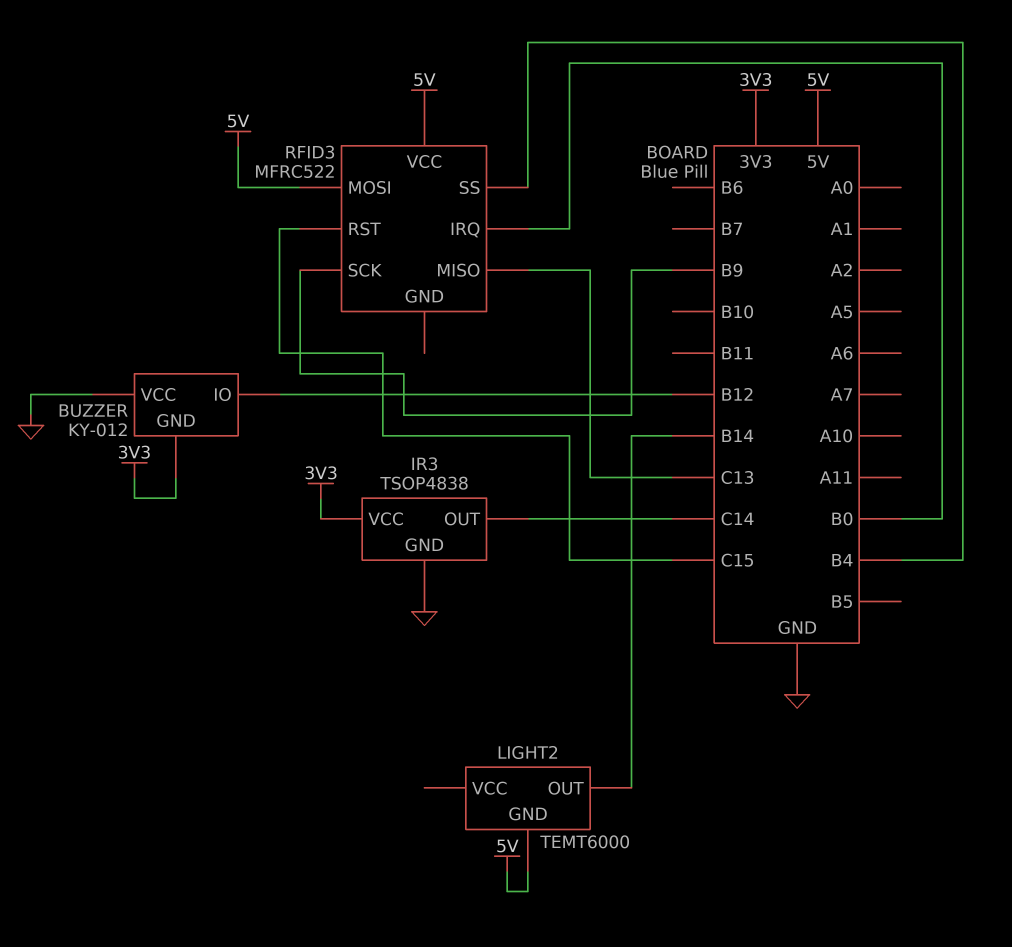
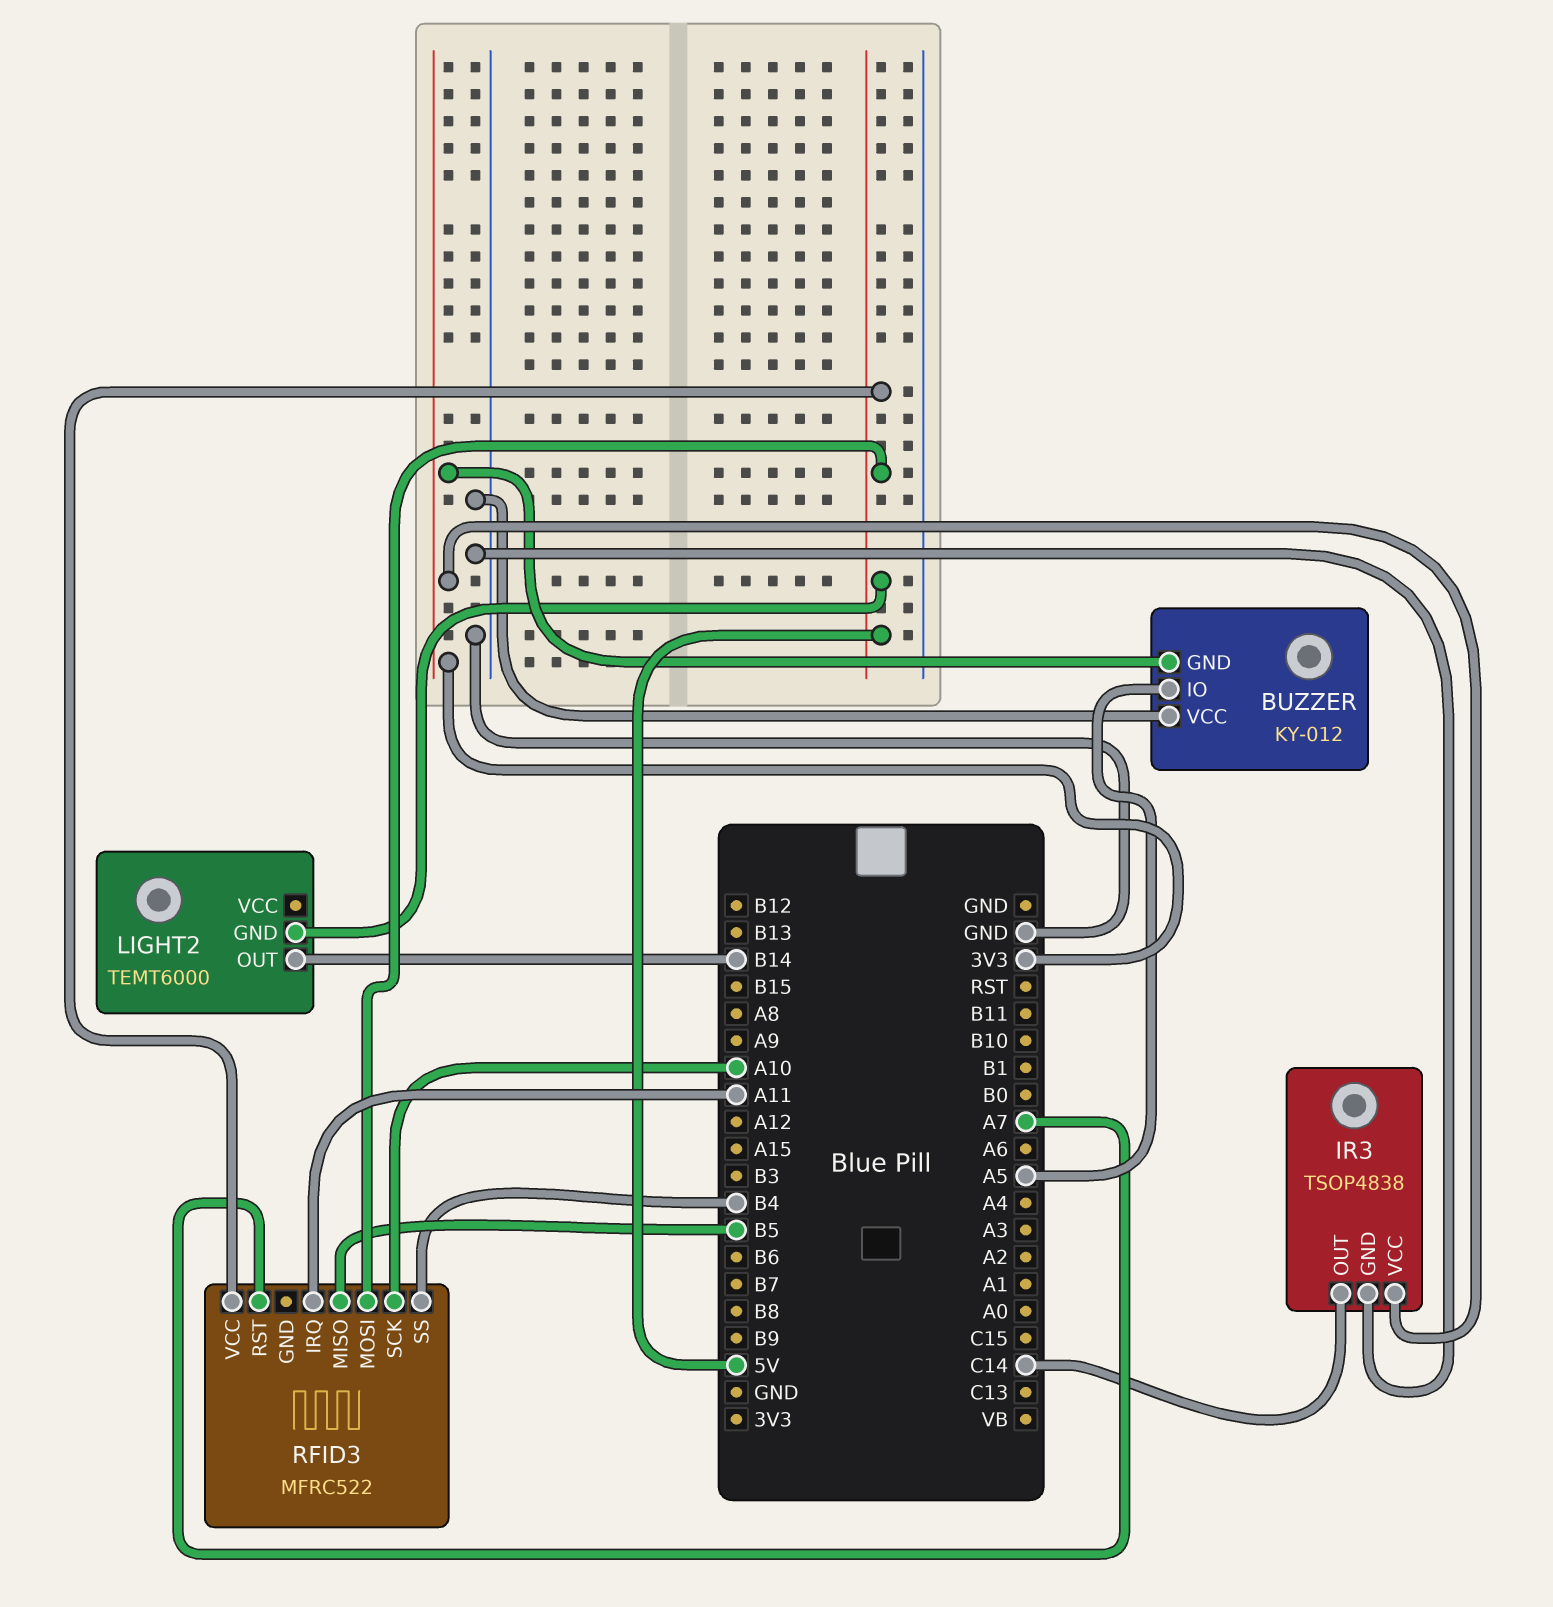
BUZZER pin IO: B12 -> A5
RFID3 pin IRQ: B0 -> A11
RFID3 pin MISO: C13 -> B5
RFID3 pin RST: C15 -> A7
RFID3 pin SCK: B9 -> A10

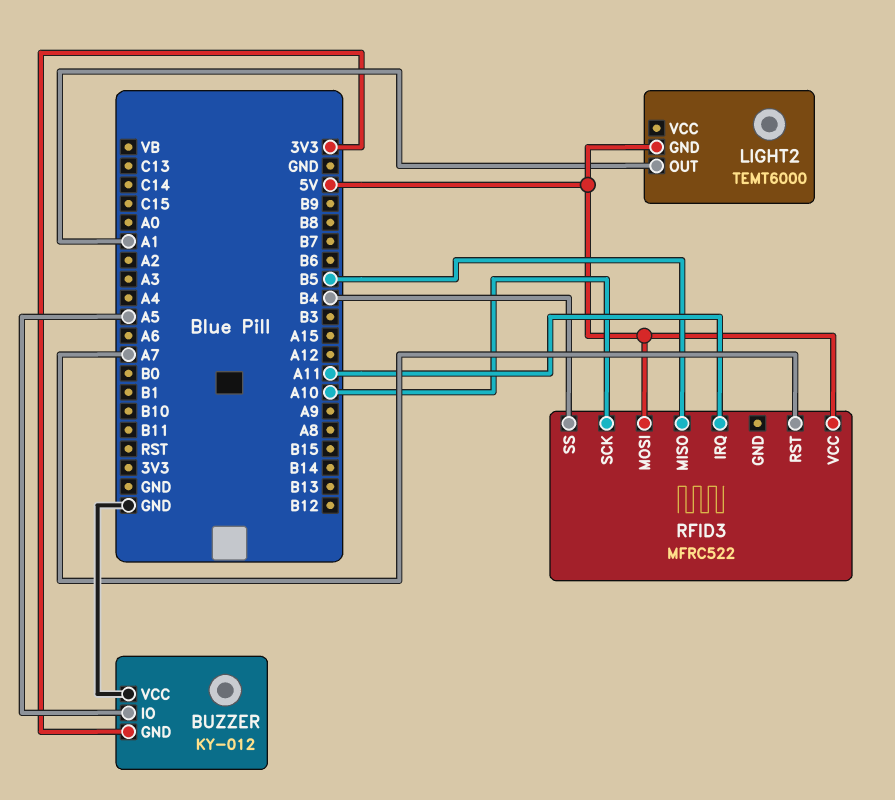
IR3: TSOP4838 -> none
IR3 pin GND: GND -> none
IR3 pin OUT: C14 -> none
IR3 pin VCC: 3V3 -> none
LIGHT2 pin OUT: B14 -> A1

